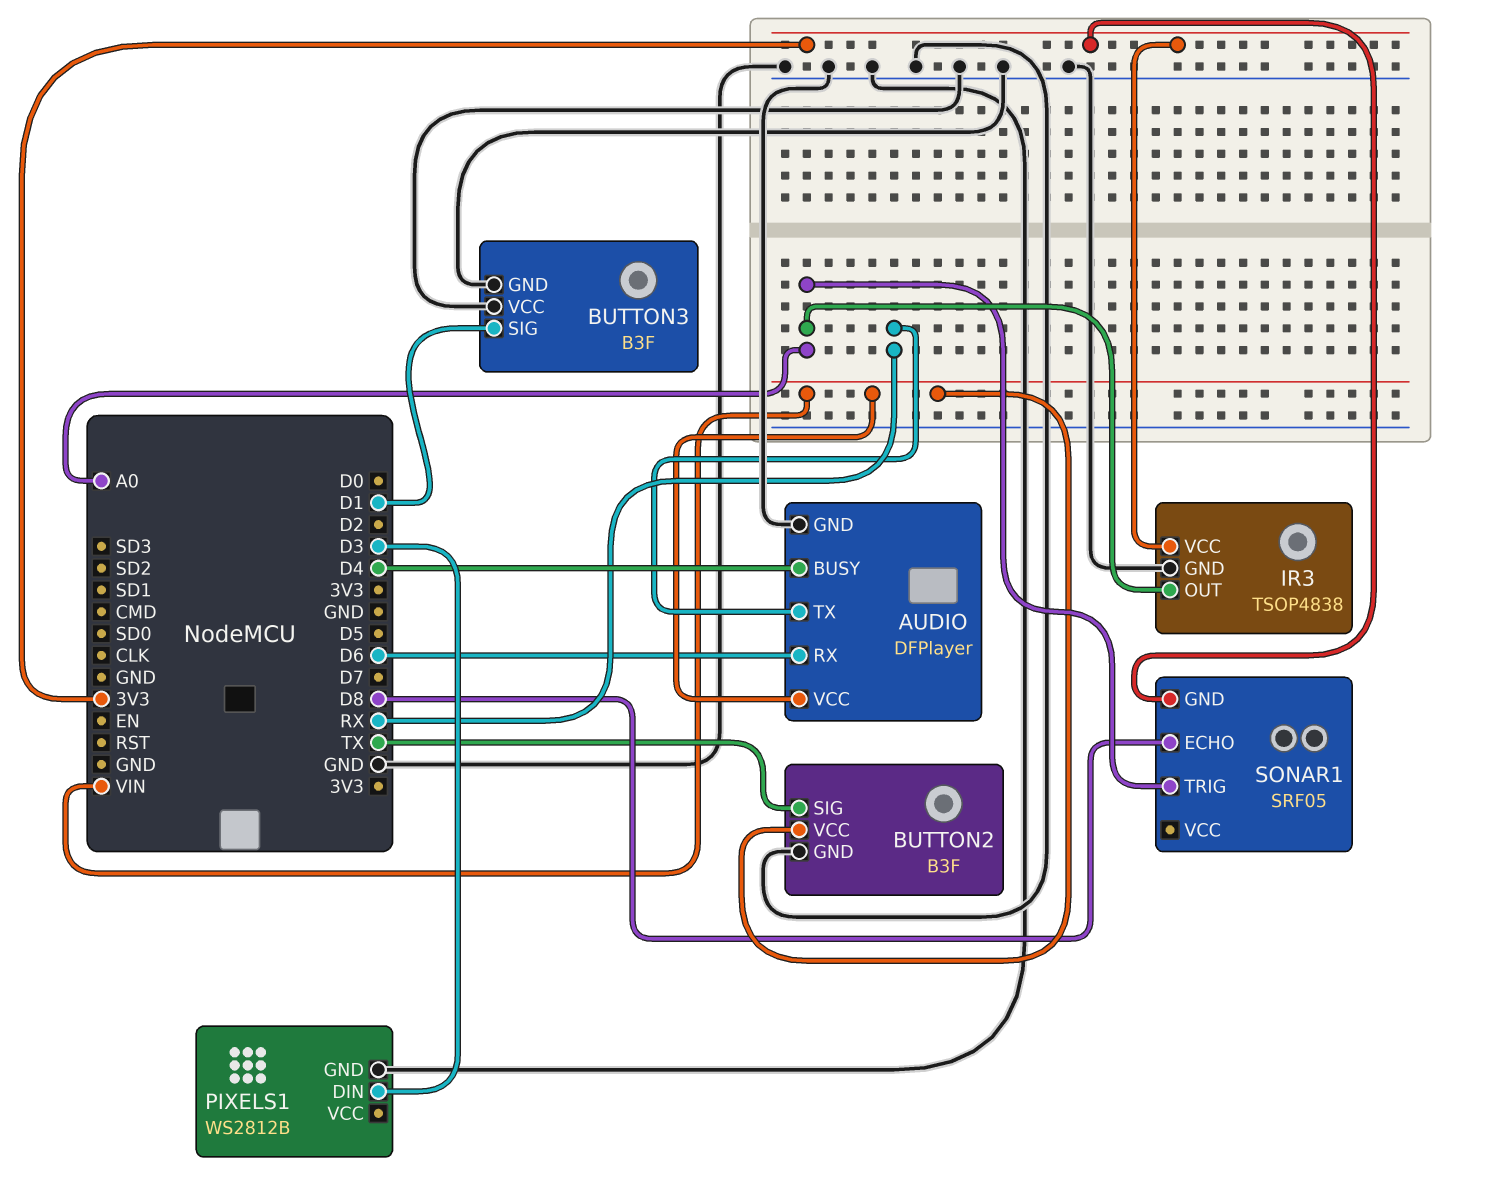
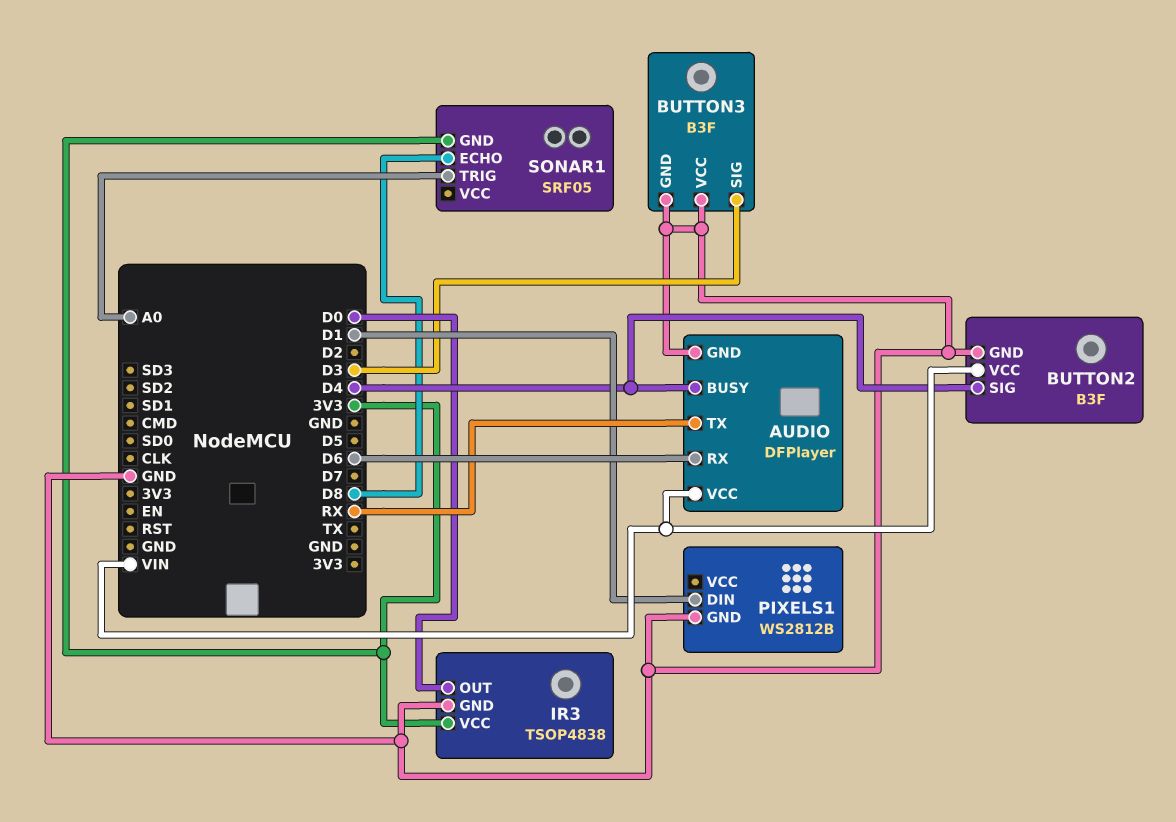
BUTTON2 pin SIG: TX -> D4
BUTTON3 pin SIG: D1 -> D3
IR3 pin OUT: A0 -> D0
PIXELS1 pin DIN: D3 -> D1

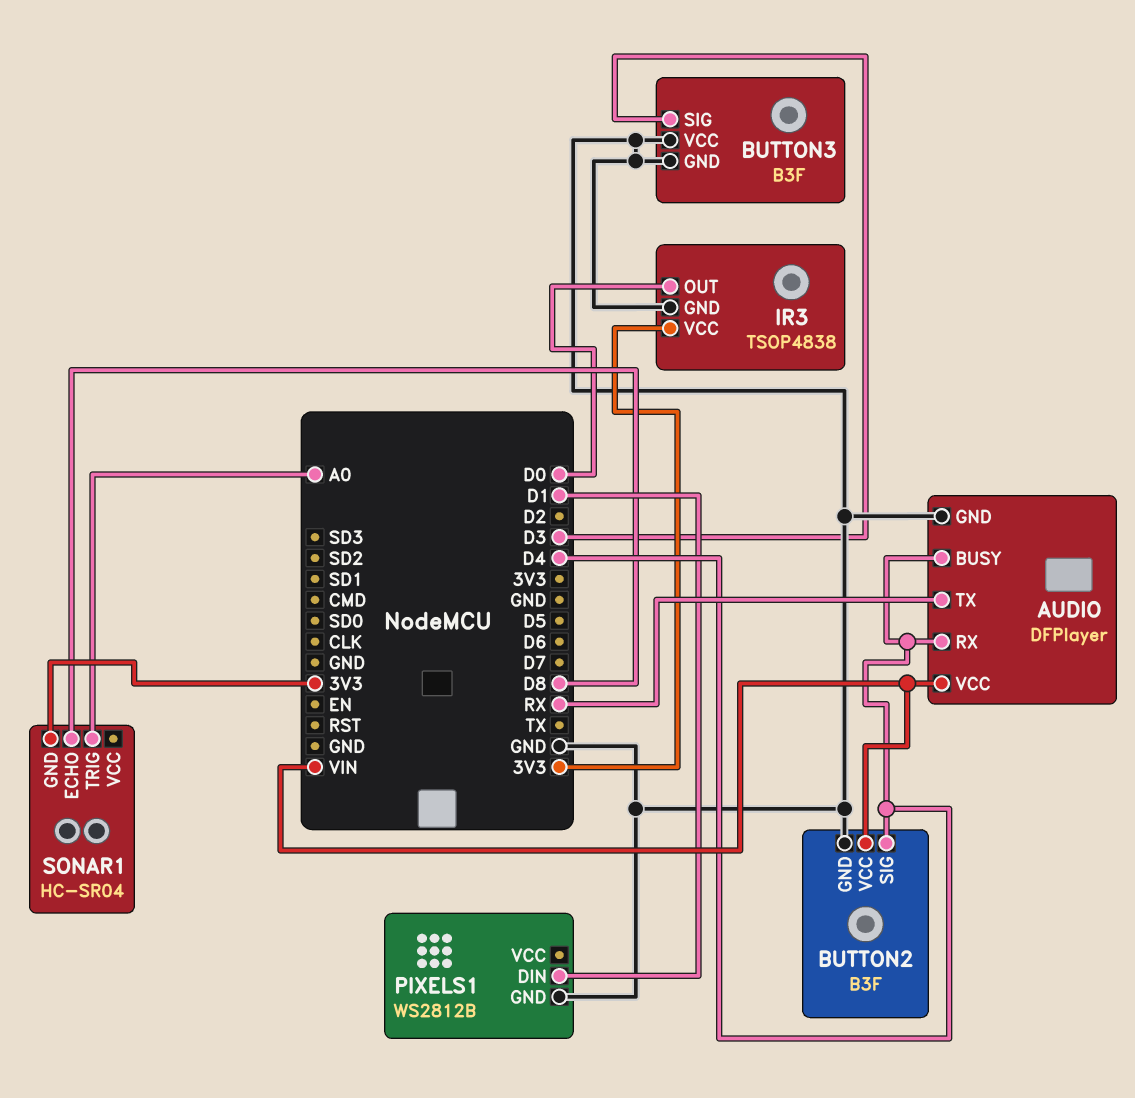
AUDIO pin RX: D6 -> D4
SONAR1: SRF05 -> HC-SR04

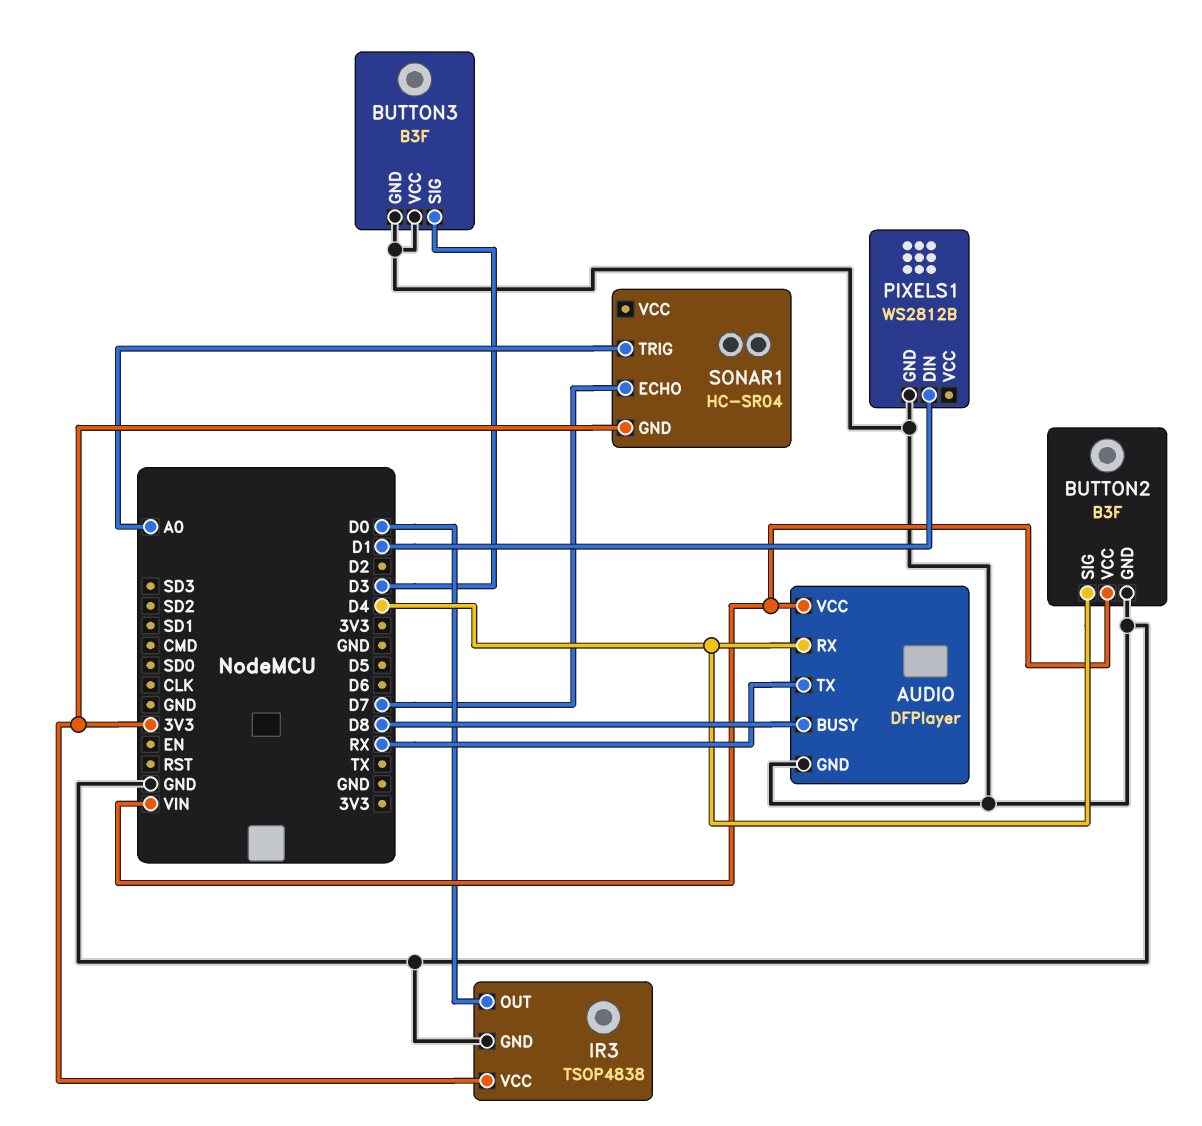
AUDIO pin BUSY: D4 -> D8
SONAR1 pin ECHO: D8 -> D7

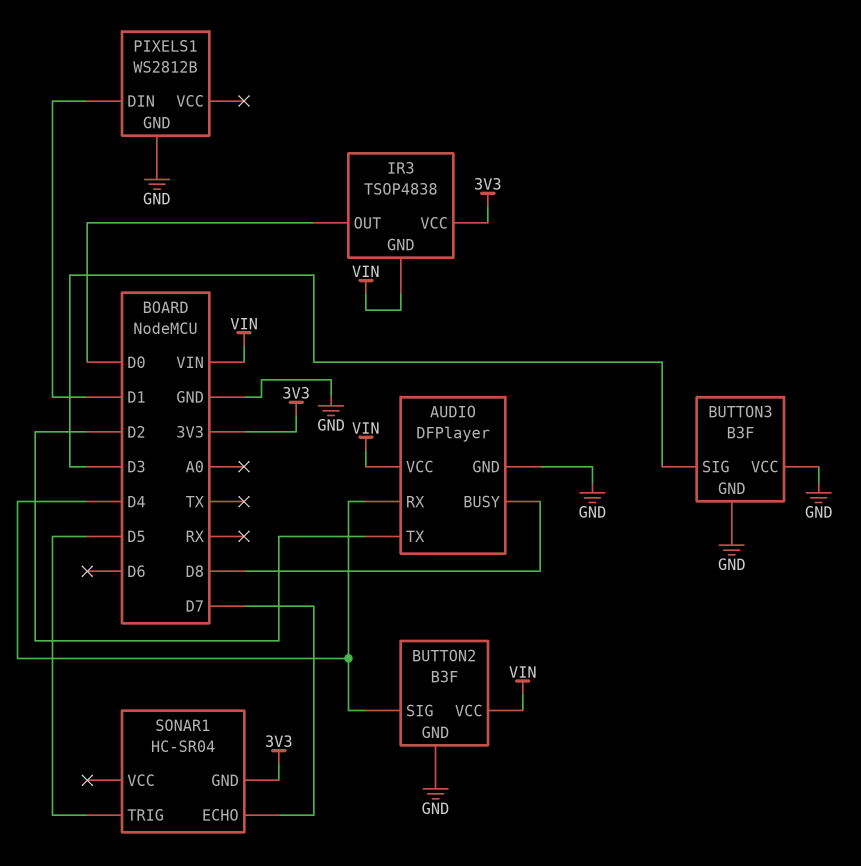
AUDIO pin TX: RX -> D2
IR3 pin GND: GND -> VIN
SONAR1 pin TRIG: A0 -> D5

